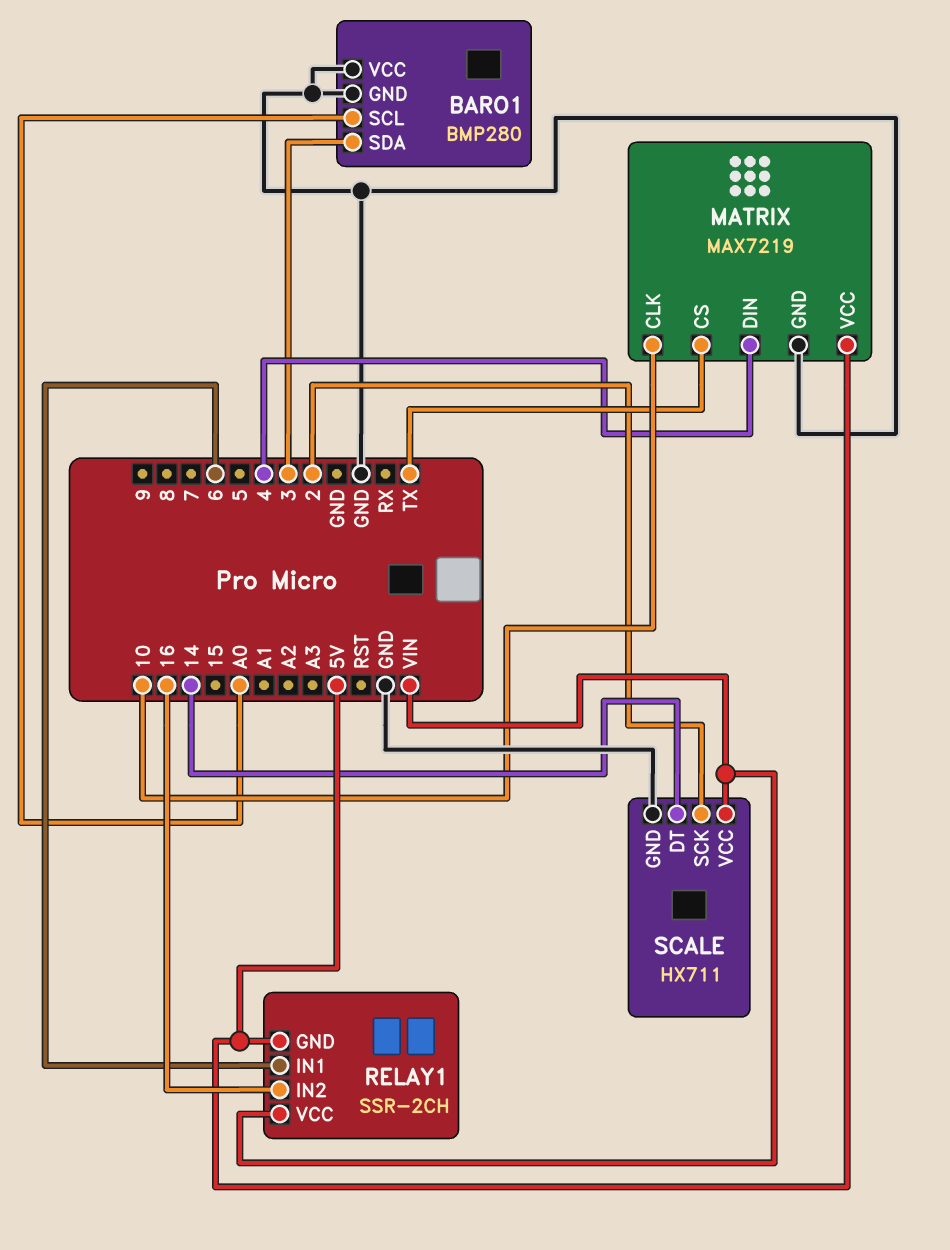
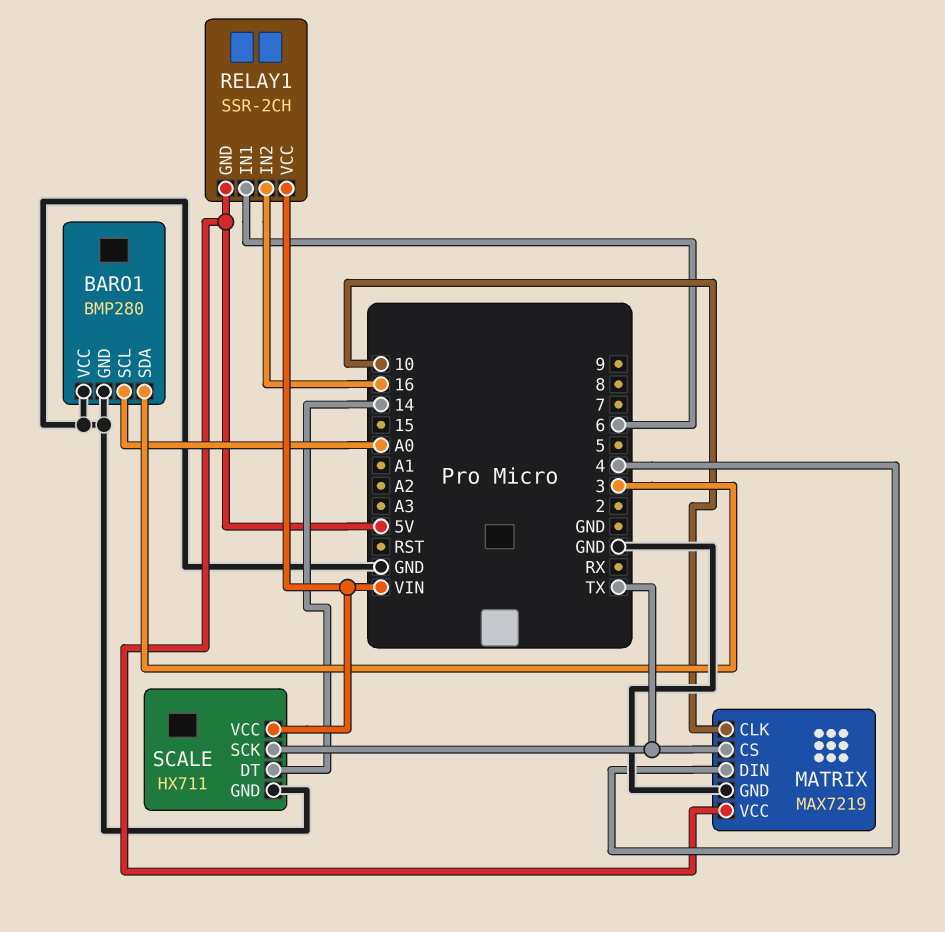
SCALE pin SCK: 2 -> TX

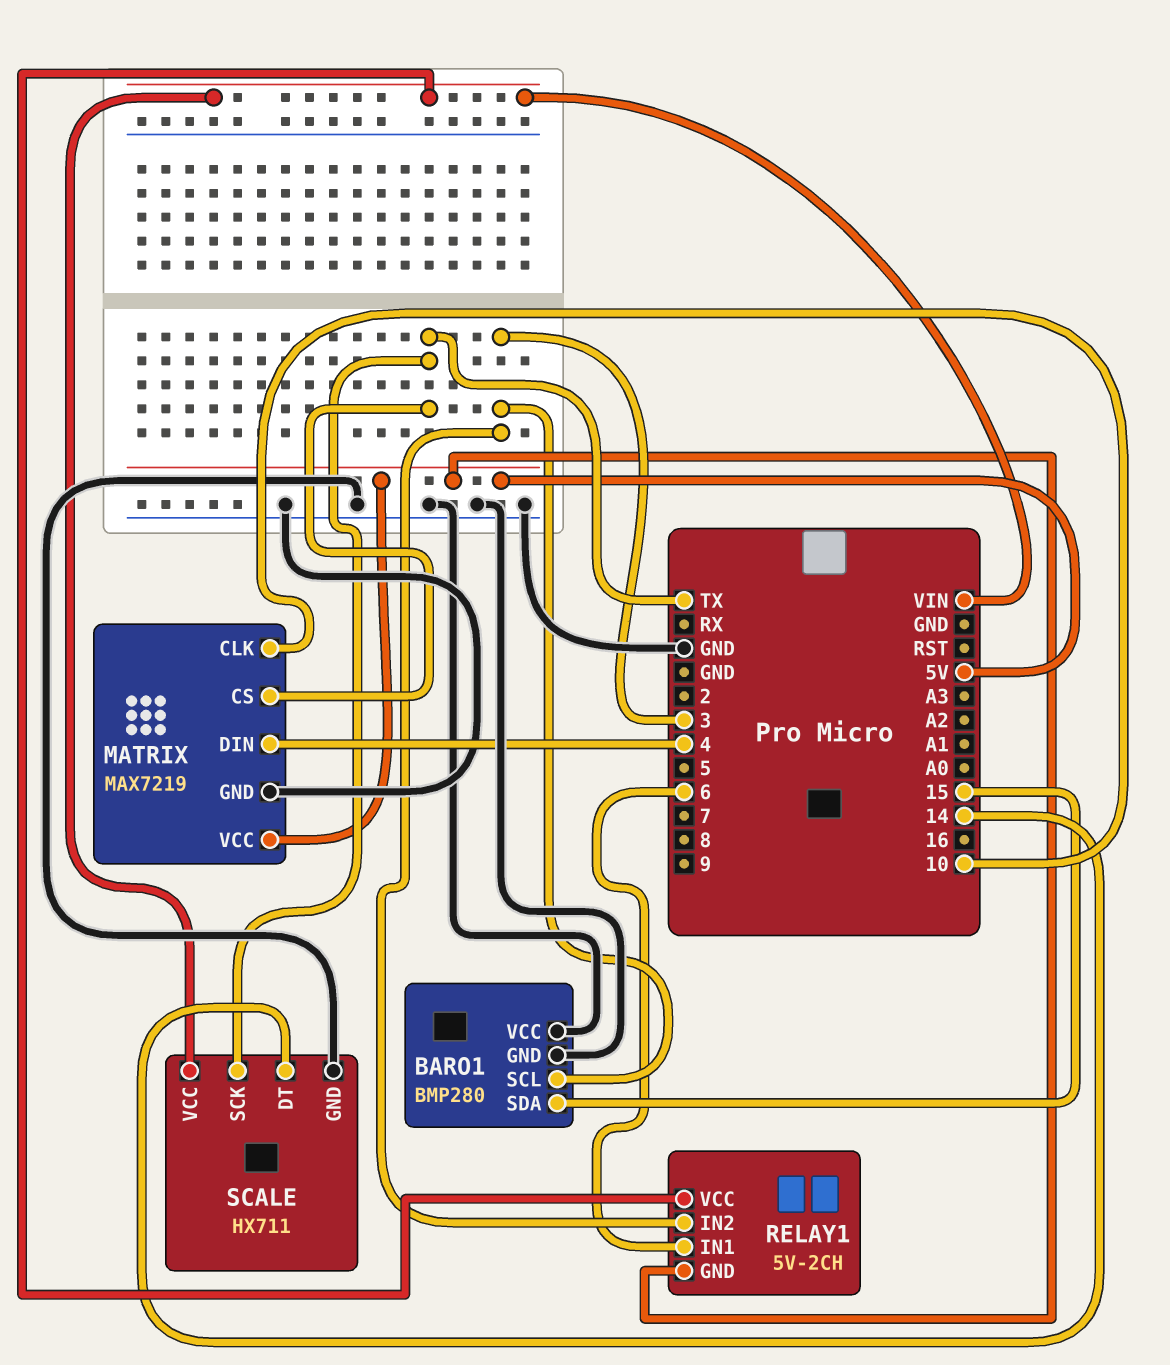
BARO1 pin SCL: A0 -> 3
BARO1 pin SDA: 3 -> 15
RELAY1: SSR-2CH -> 5V-2CH
RELAY1 pin IN2: 16 -> 3

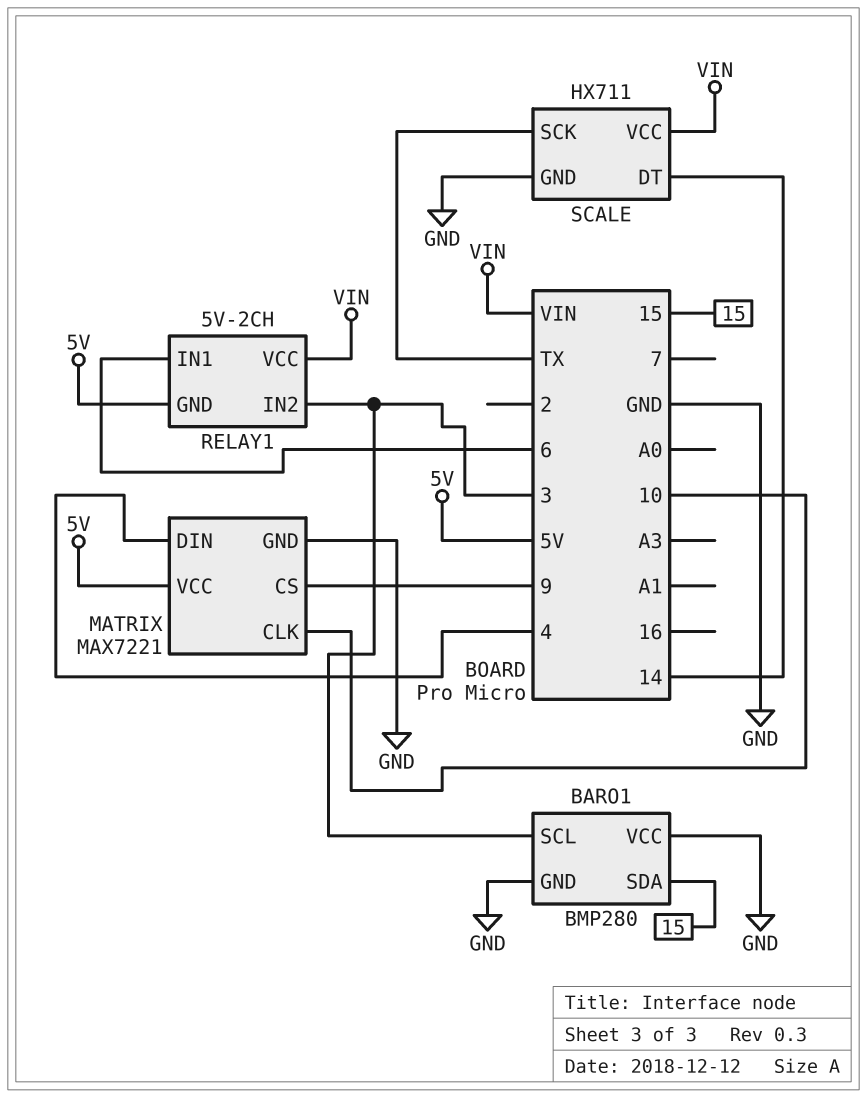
MATRIX: MAX7219 -> MAX7221
MATRIX pin CS: TX -> 9

